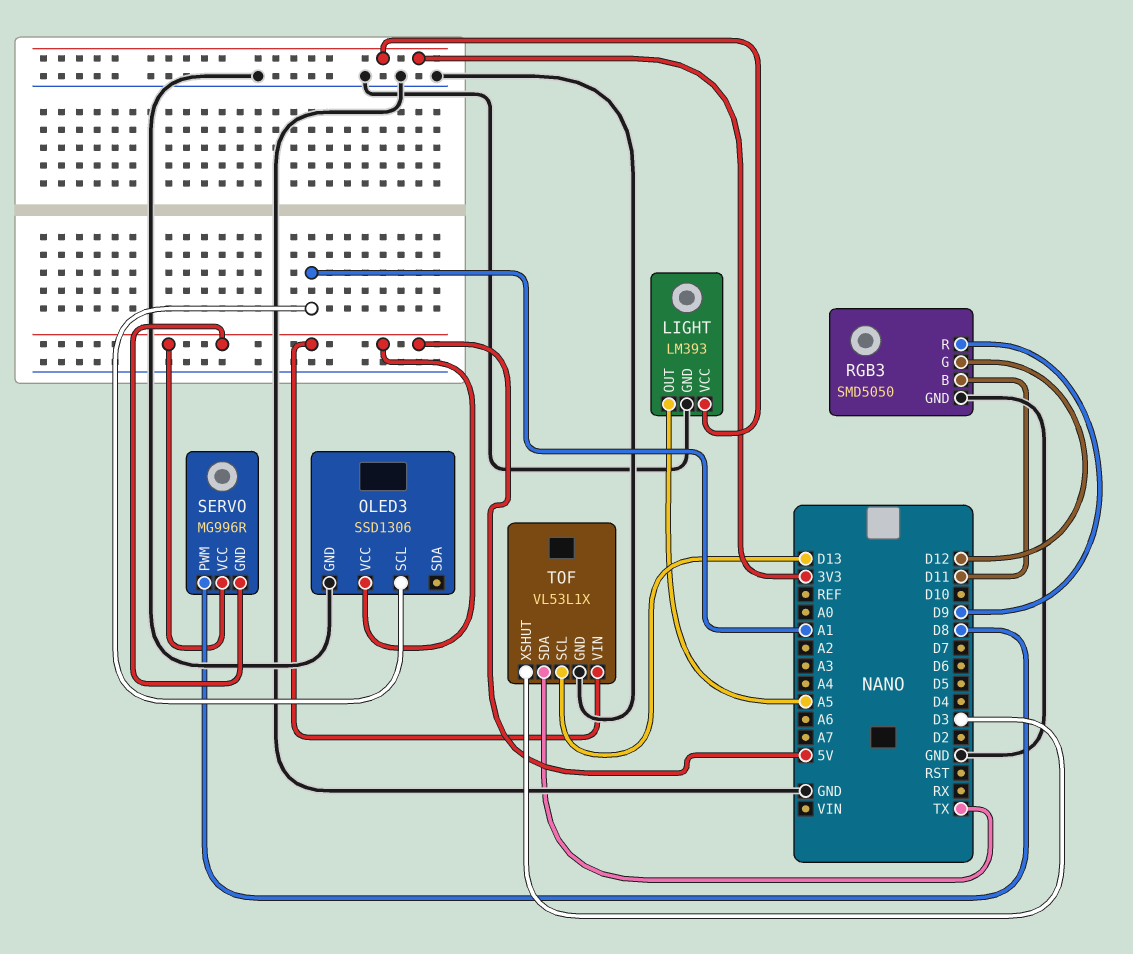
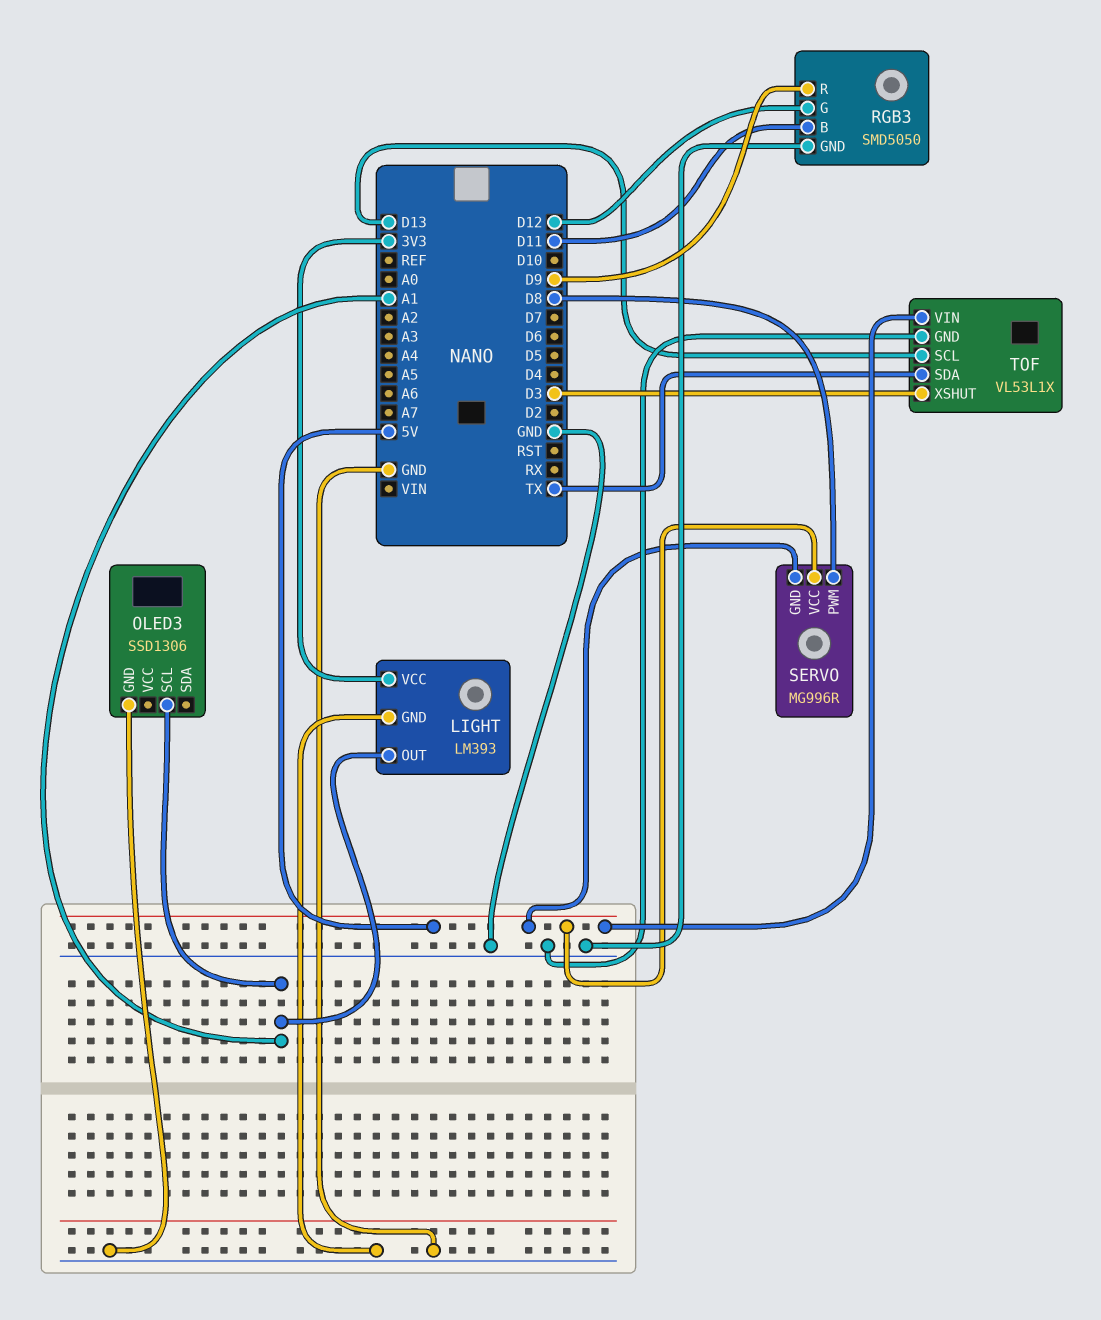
LIGHT pin OUT: A5 -> A1
OLED3 pin VCC: 5V -> none

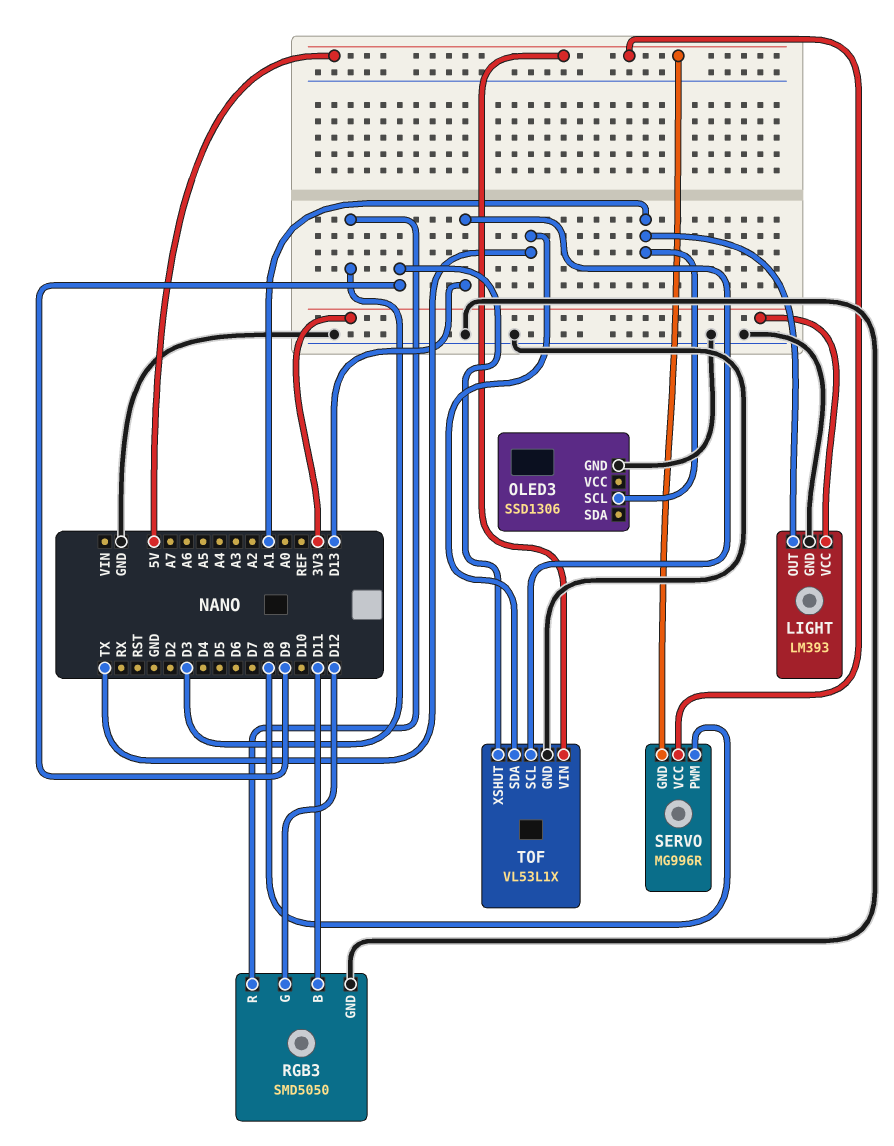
RGB3 pin R: D9 -> D3
TOF pin XSHUT: D3 -> D9

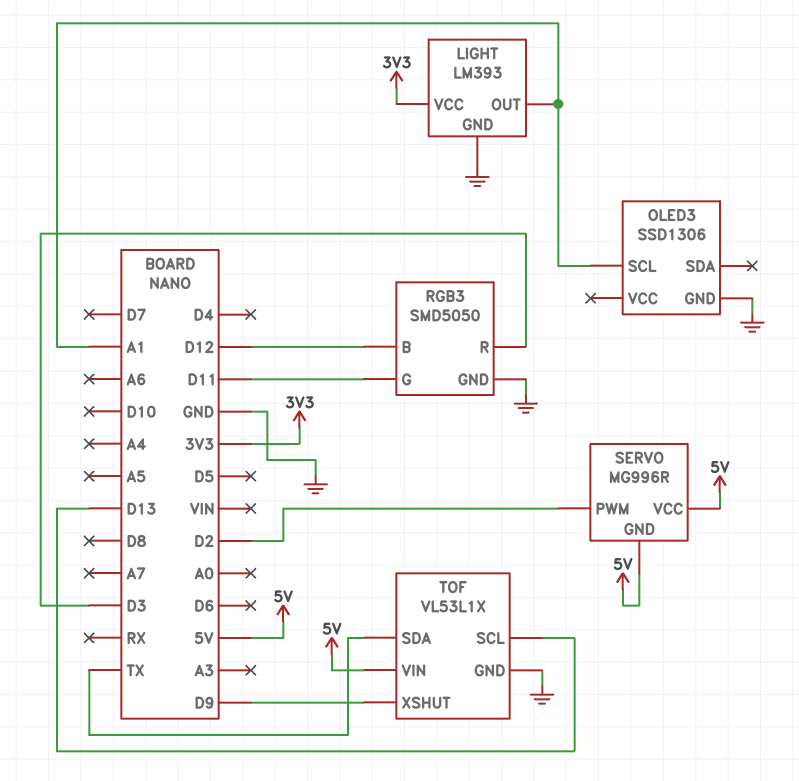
RGB3 pin B: D11 -> D12
RGB3 pin G: D12 -> D11
SERVO pin PWM: D8 -> D2

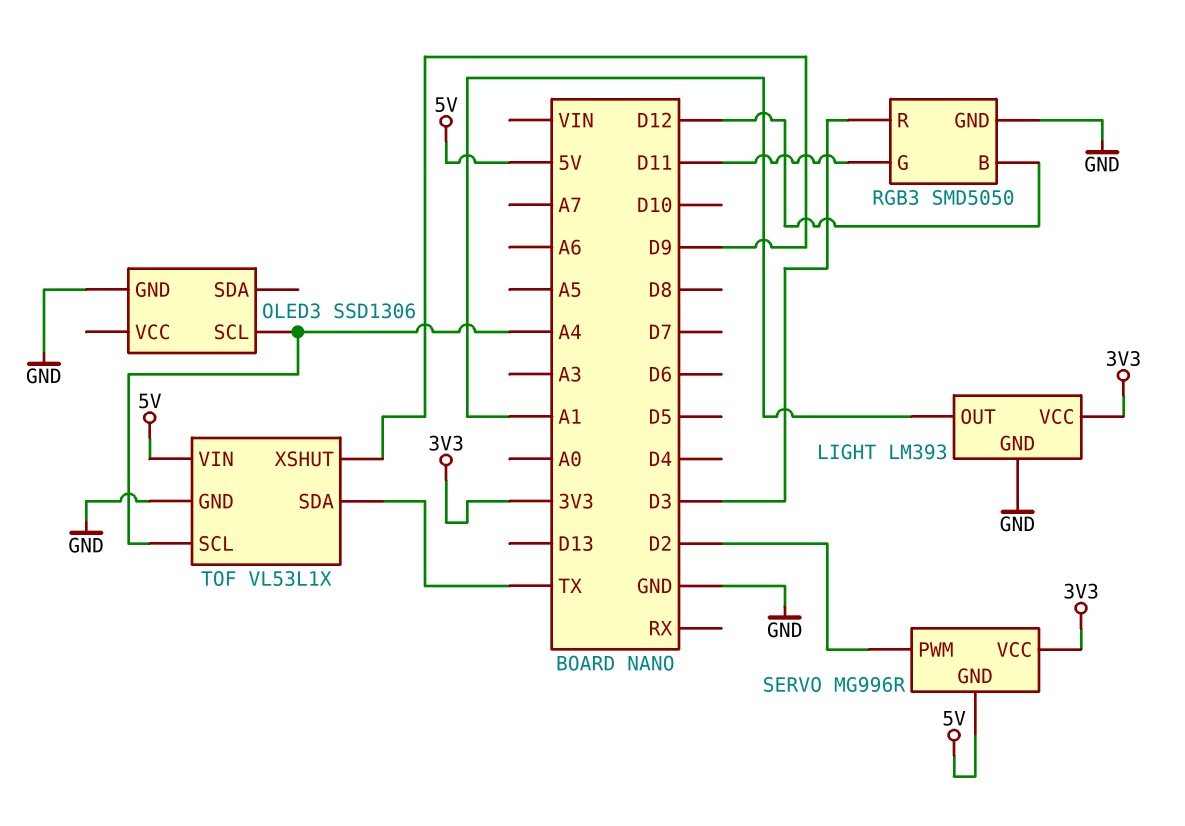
OLED3 pin SCL: A1 -> A4
SERVO pin VCC: 5V -> 3V3
TOF pin SCL: D13 -> A4

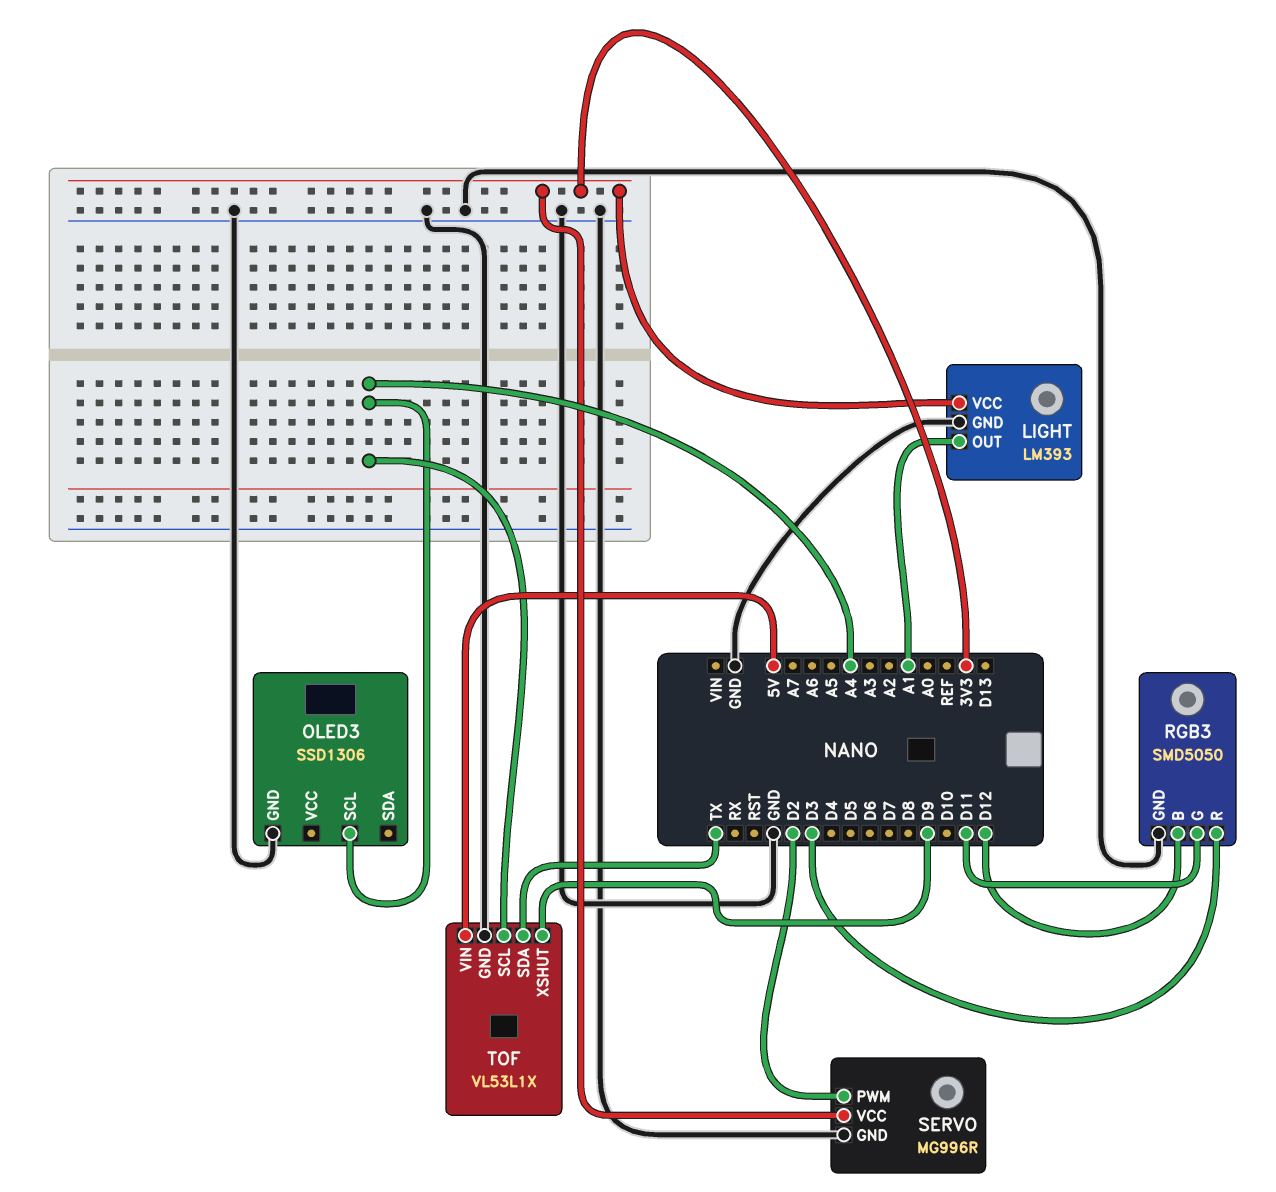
SERVO pin GND: 5V -> GND

